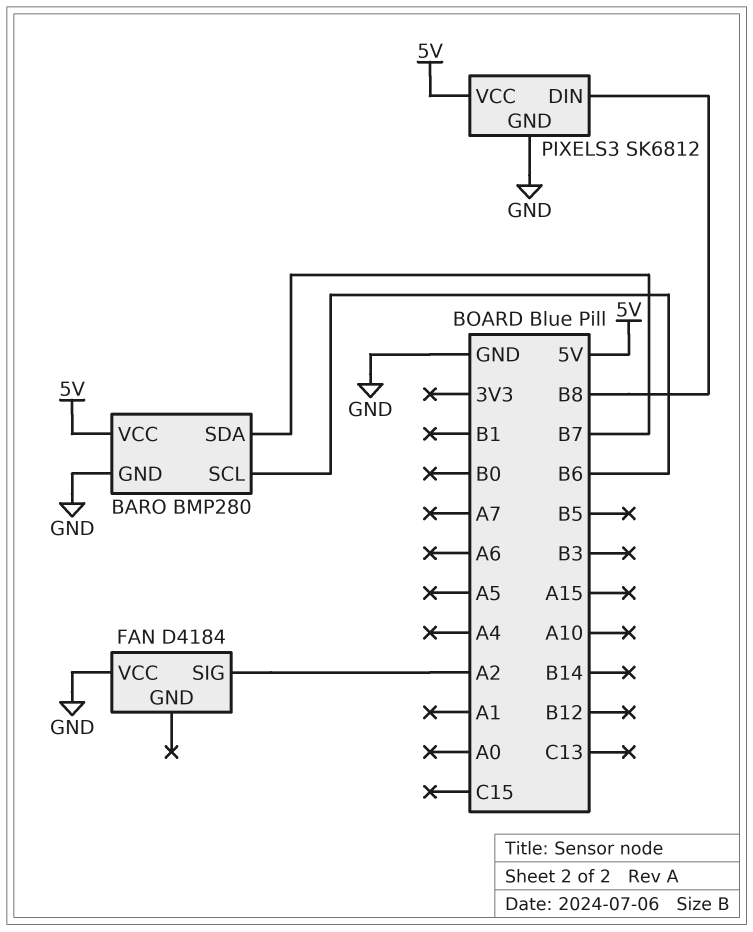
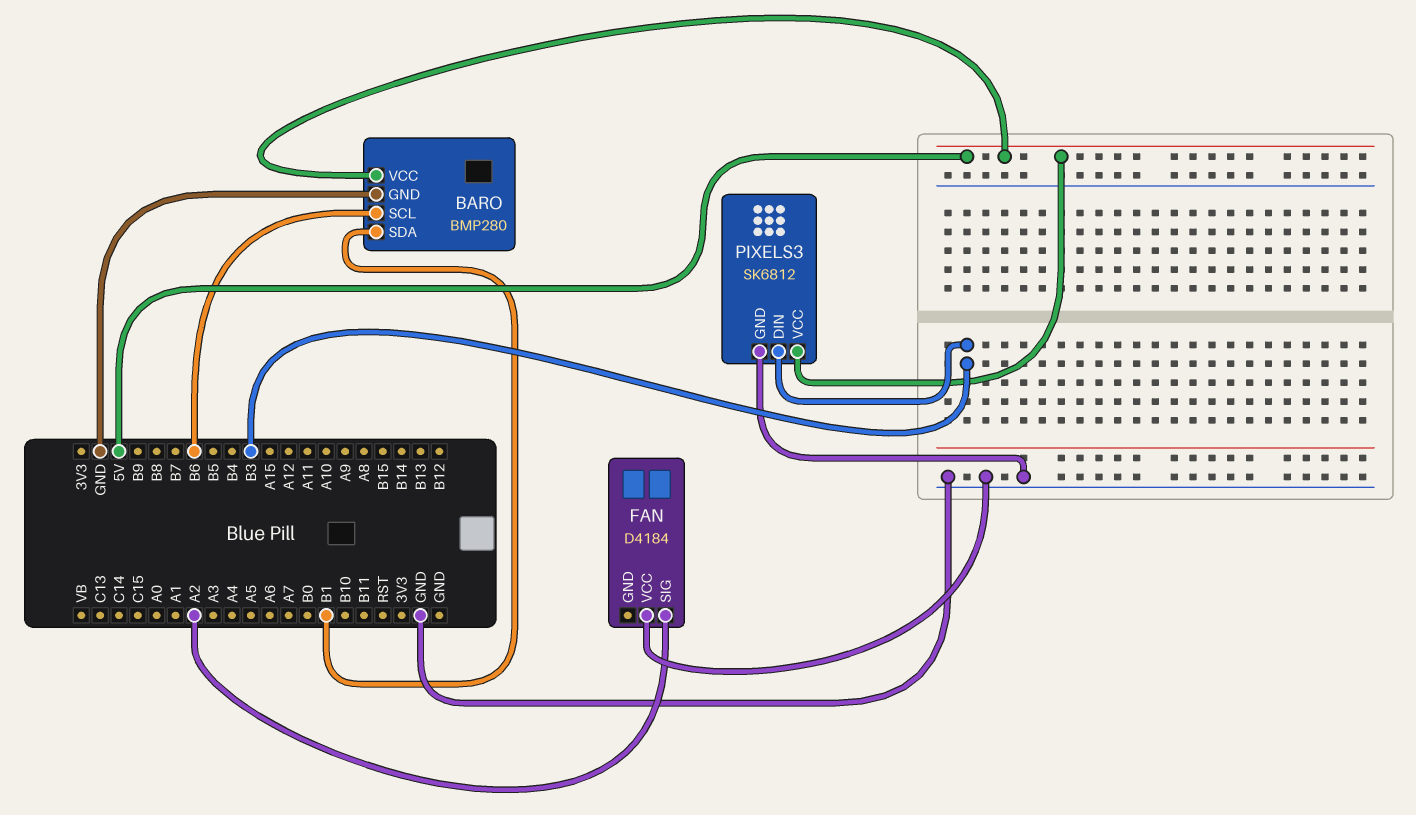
BARO pin SDA: B7 -> B1
PIXELS3 pin DIN: B8 -> B3

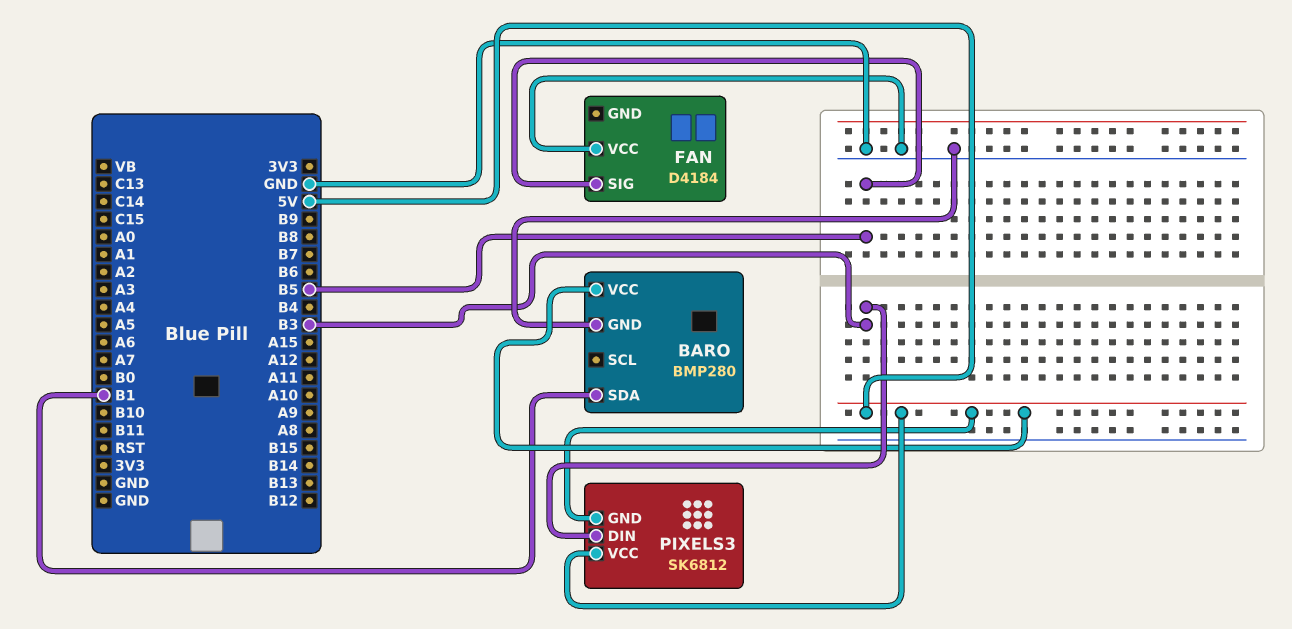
BARO pin SCL: B6 -> none
FAN pin SIG: A2 -> B5
PIXELS3 pin GND: GND -> 5V

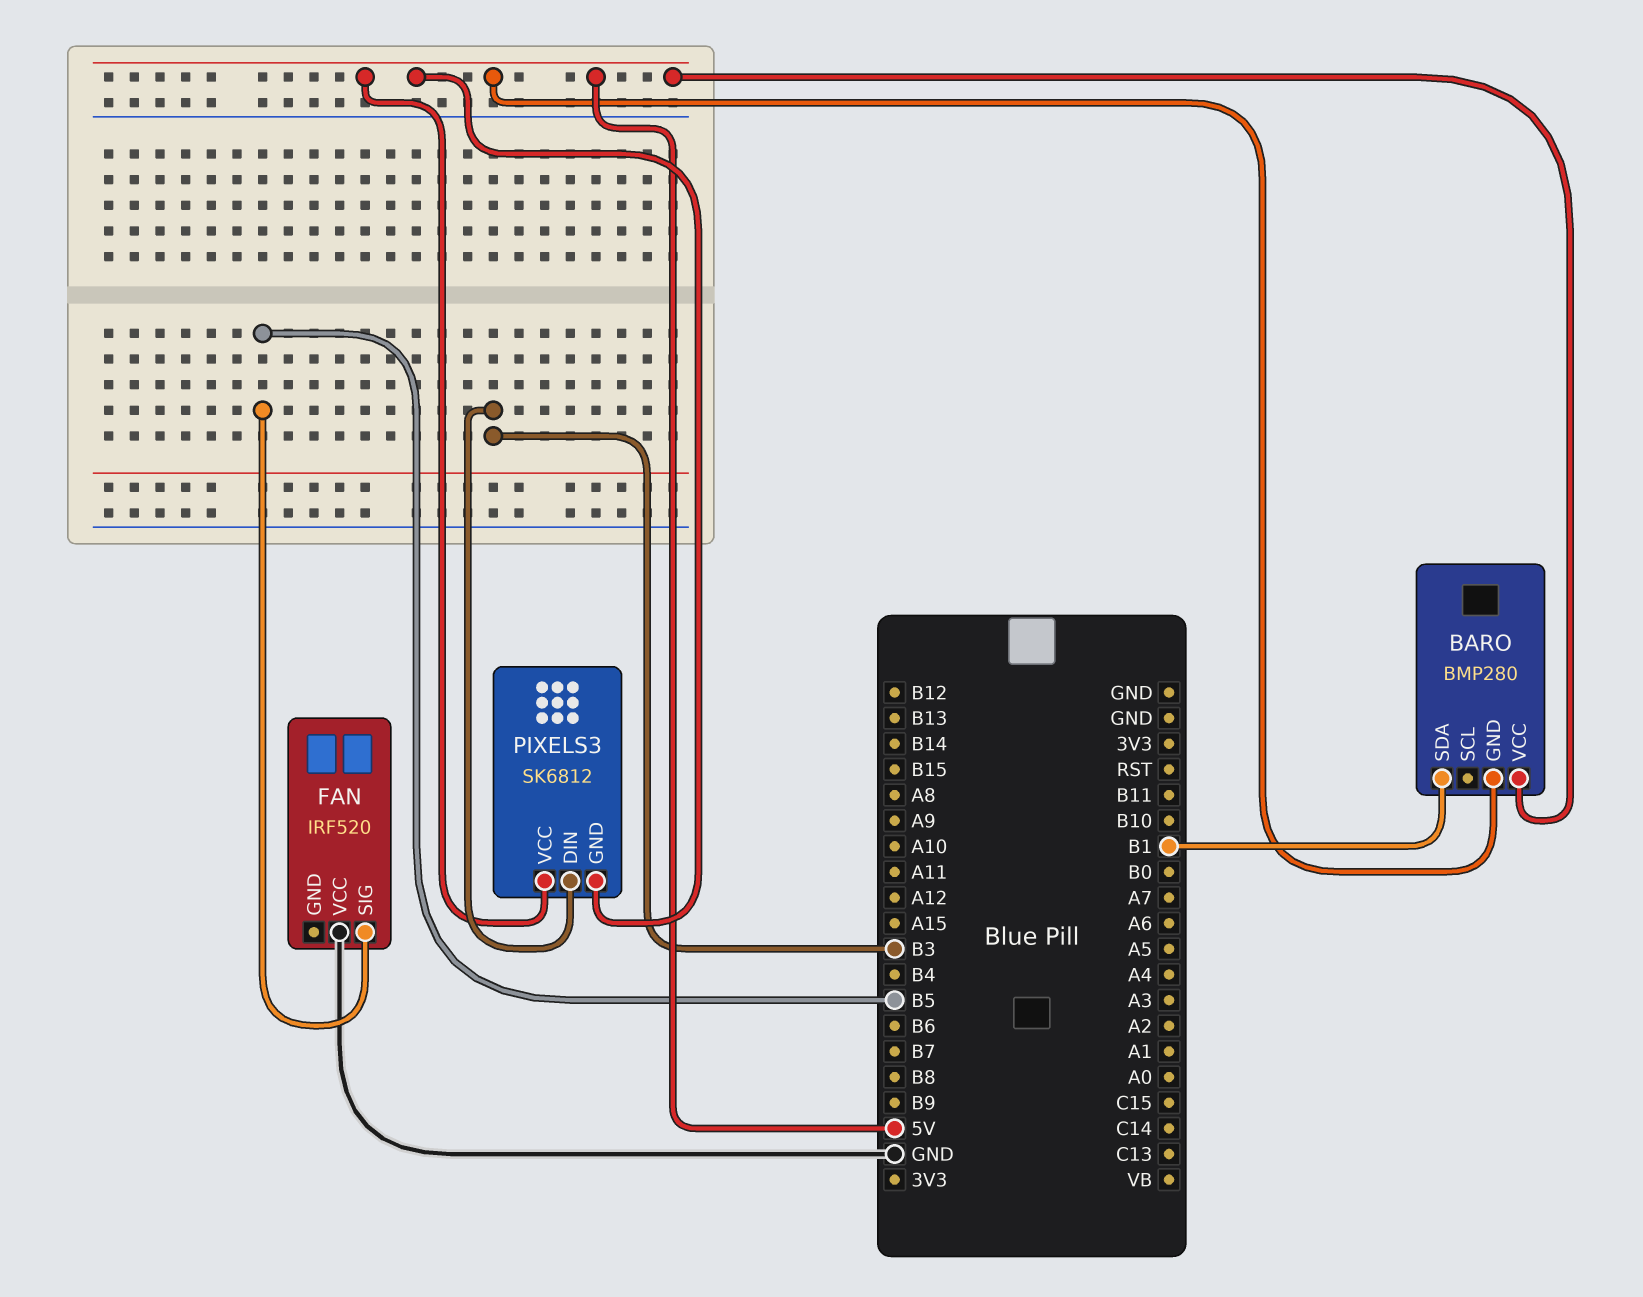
BARO pin GND: GND -> 5V
FAN: D4184 -> IRF520

